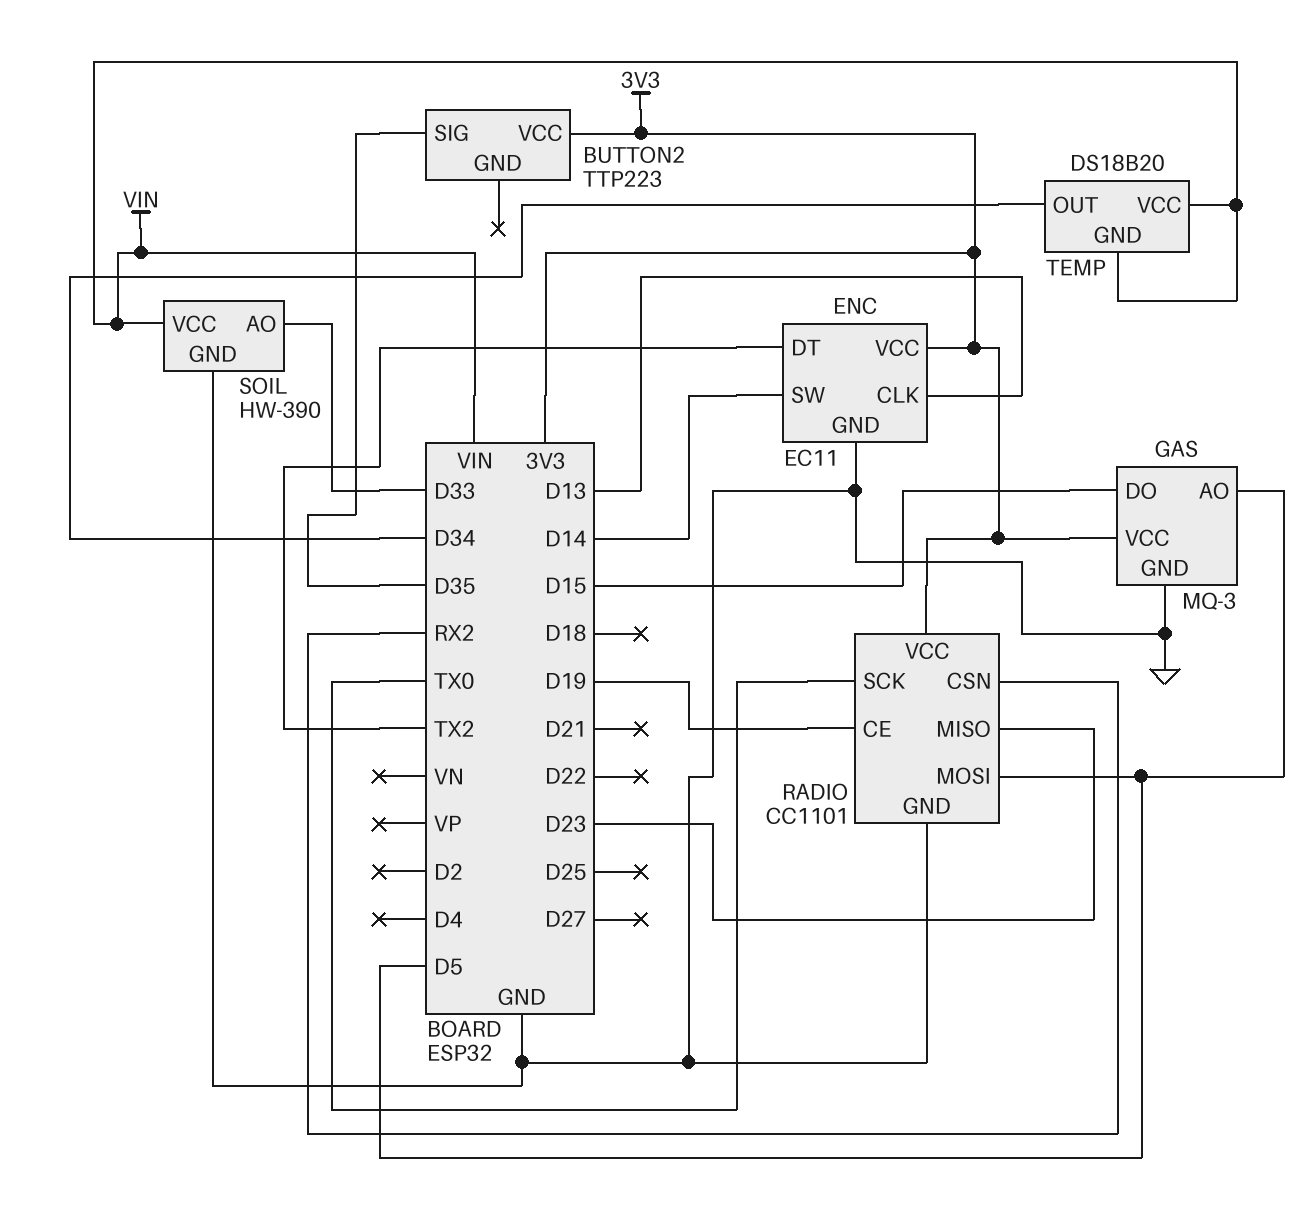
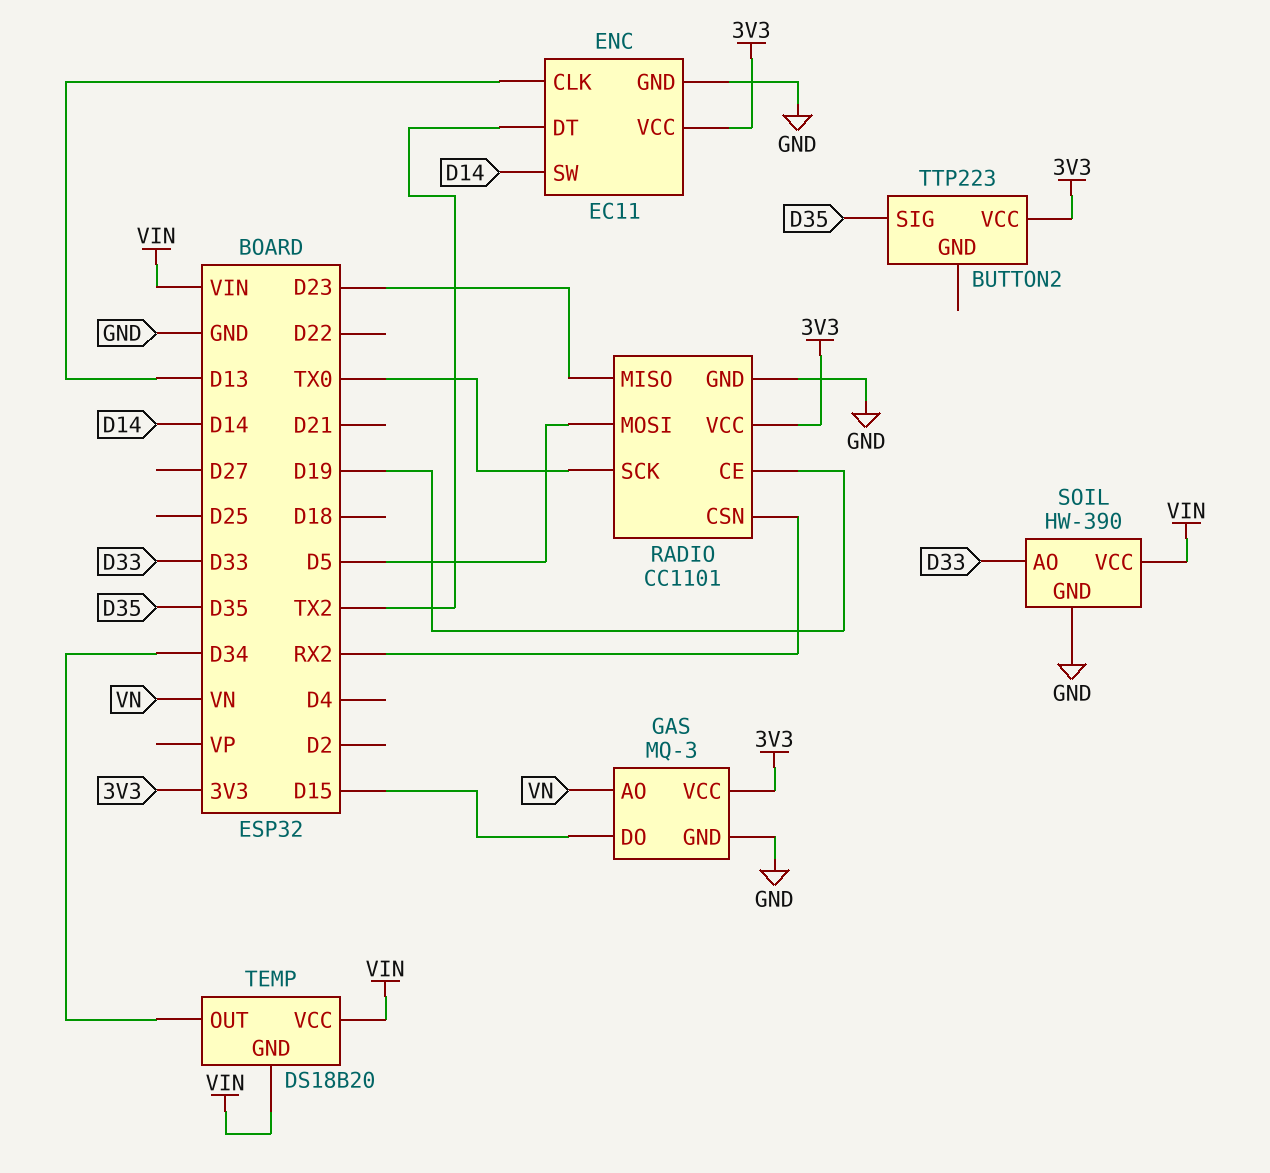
GAS pin AO: D5 -> VN

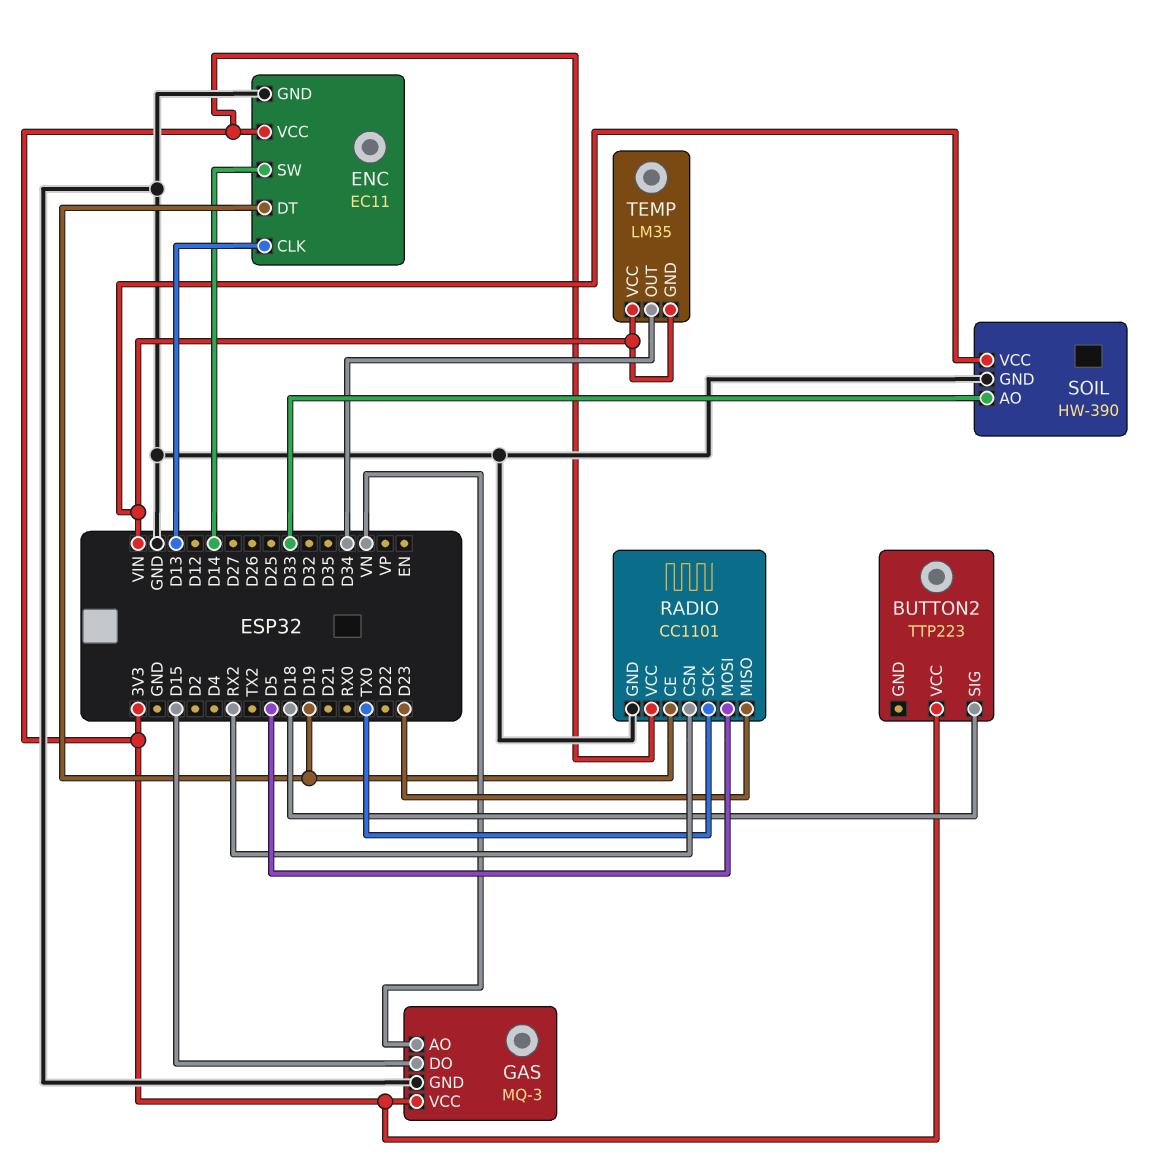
BUTTON2 pin SIG: D35 -> D18
ENC pin DT: TX2 -> D19
TEMP: DS18B20 -> LM35

